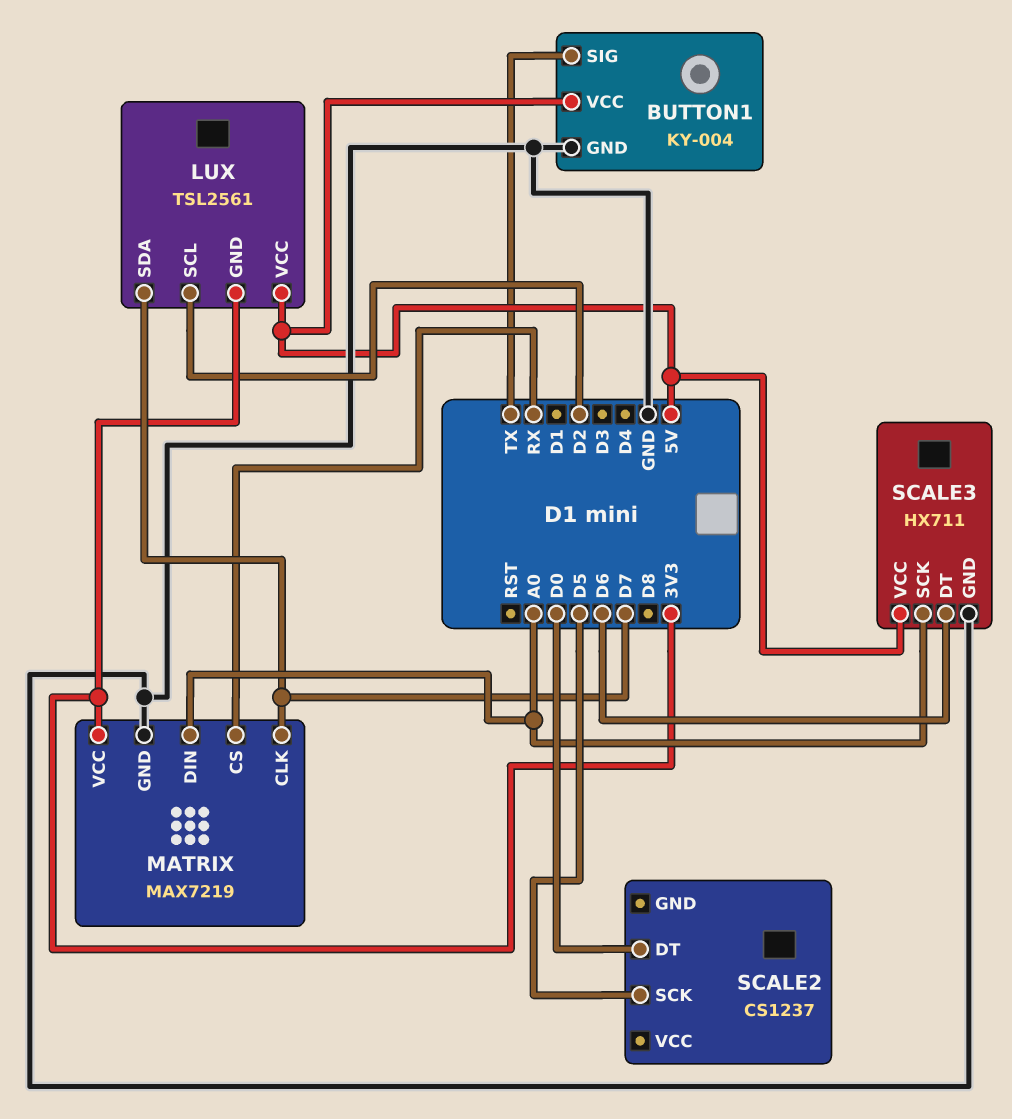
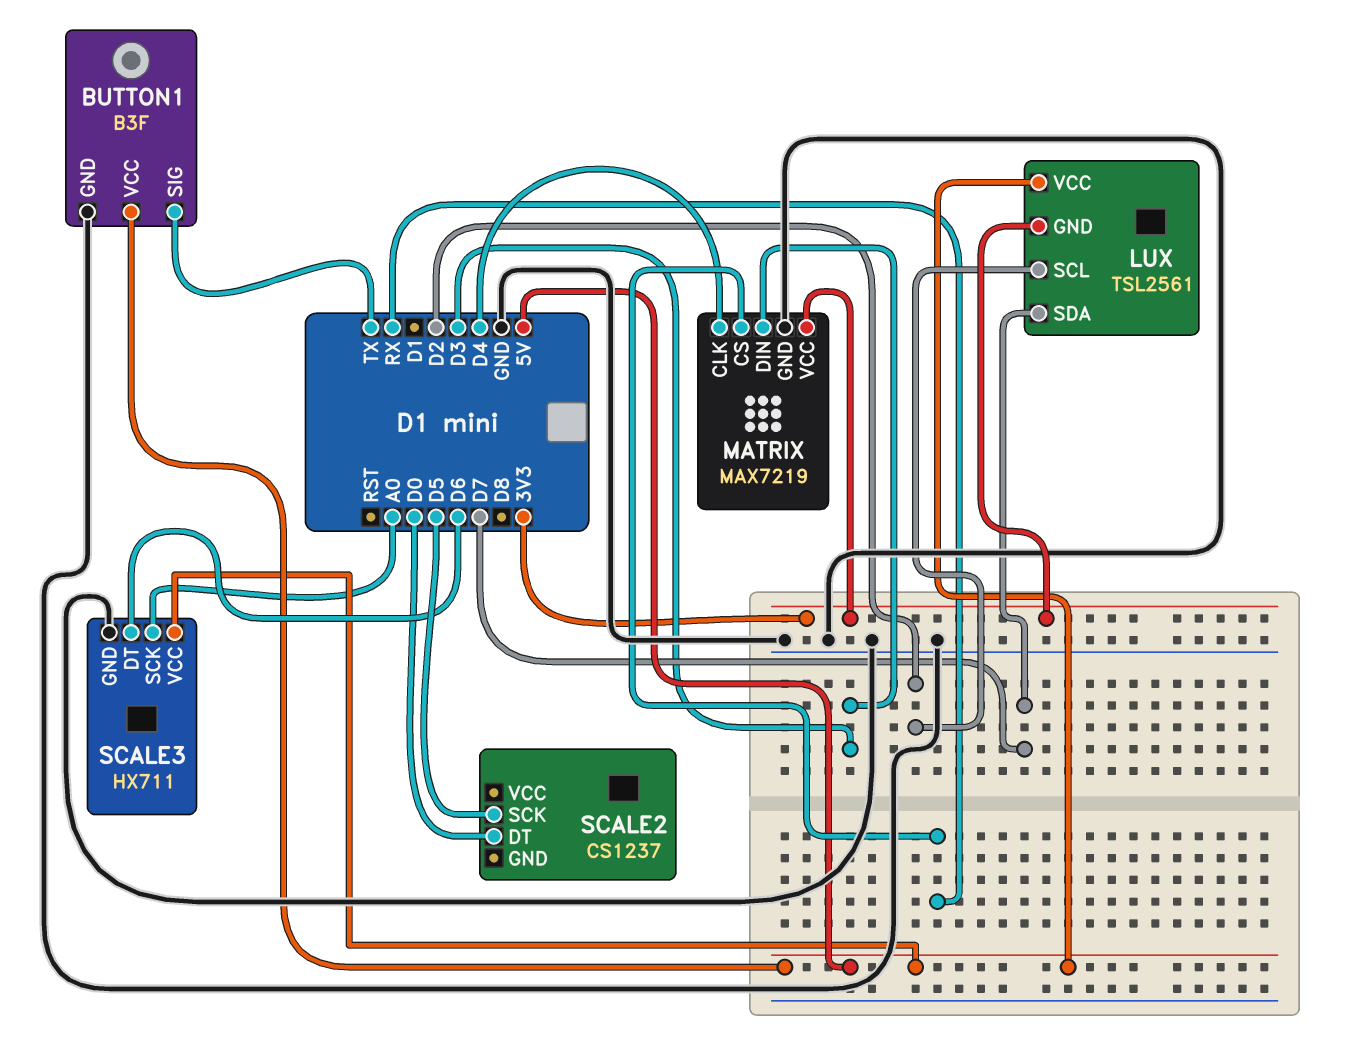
BUTTON1: KY-004 -> B3F
MATRIX pin CLK: D7 -> D4
MATRIX pin DIN: A0 -> D3

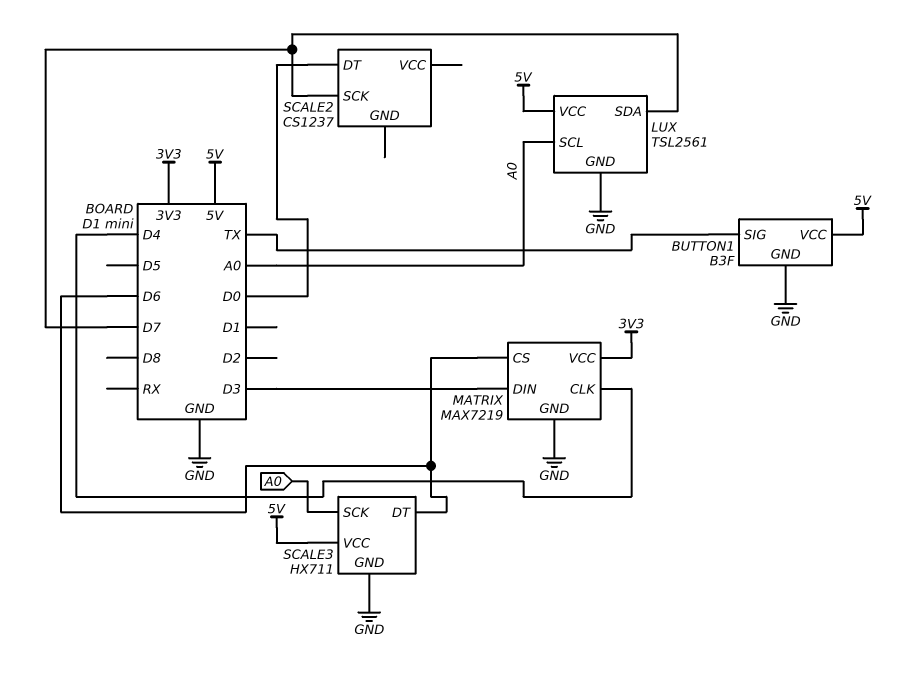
LUX pin GND: 3V3 -> GND
LUX pin SCL: D2 -> A0
MATRIX pin CS: RX -> D6
SCALE2 pin SCK: D5 -> D7

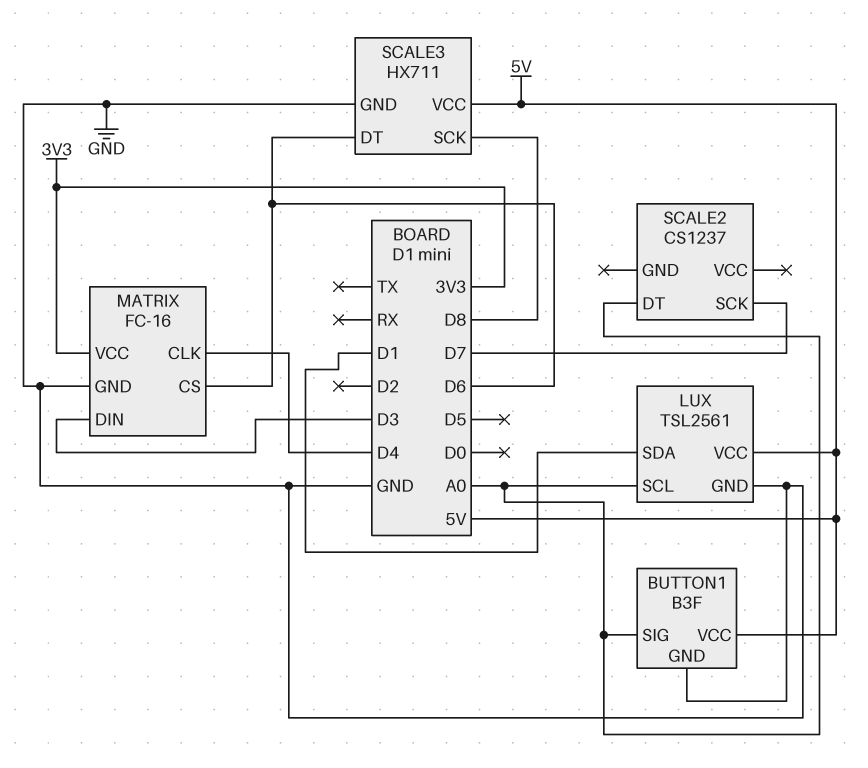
BUTTON1 pin SIG: TX -> A0
LUX pin SDA: D7 -> D1
MATRIX: MAX7219 -> FC-16
SCALE2 pin DT: D0 -> A0
SCALE3 pin SCK: A0 -> D8

